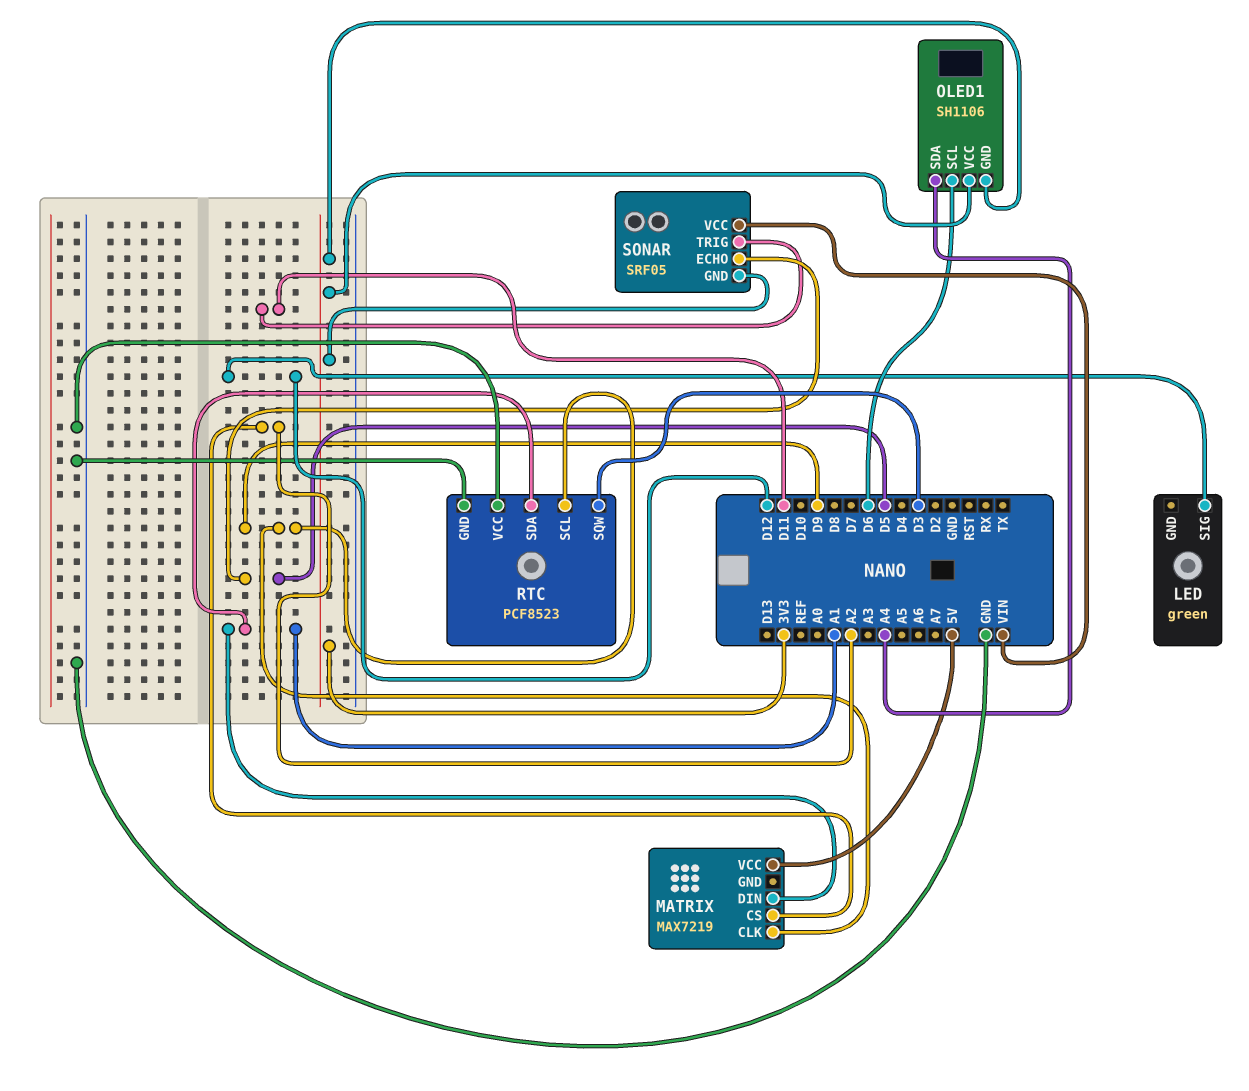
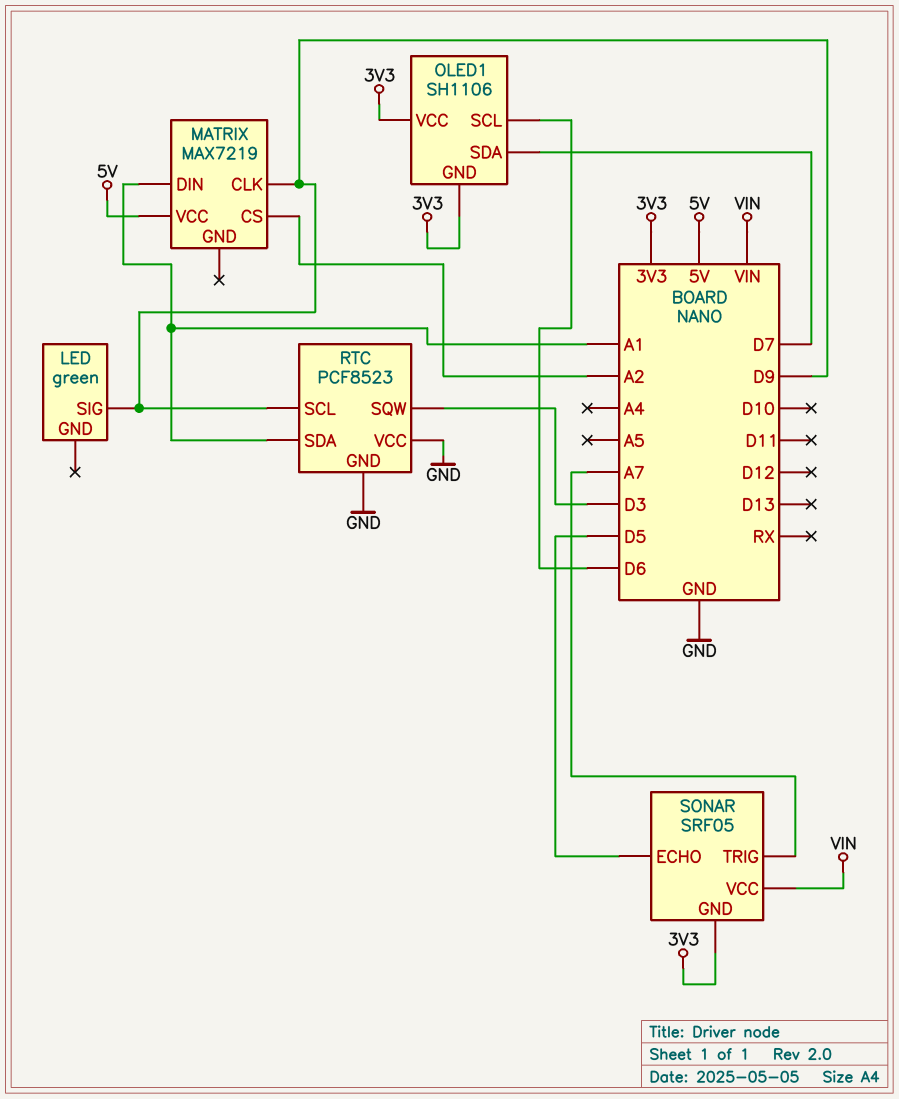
LED pin SIG: D12 -> D9
OLED1 pin SDA: A4 -> D7
SONAR pin TRIG: D11 -> A7

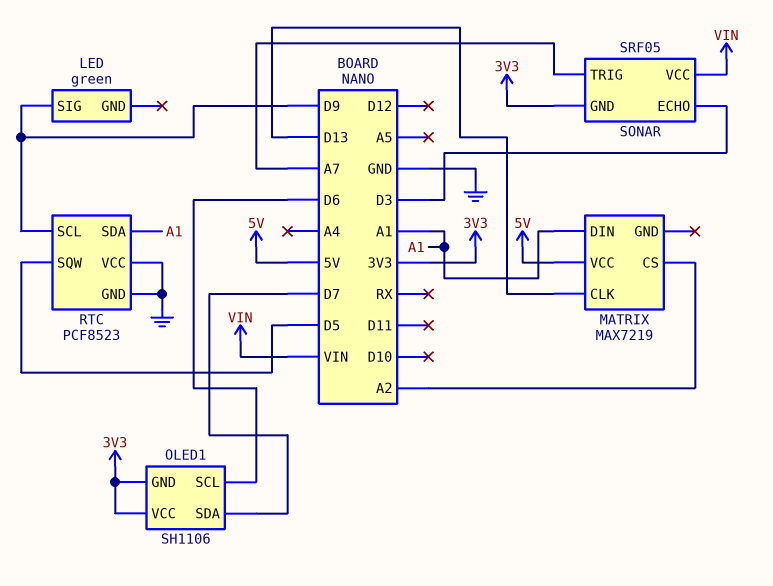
MATRIX pin CLK: D9 -> D13
RTC pin SQW: D3 -> D5
SONAR pin ECHO: D5 -> D3

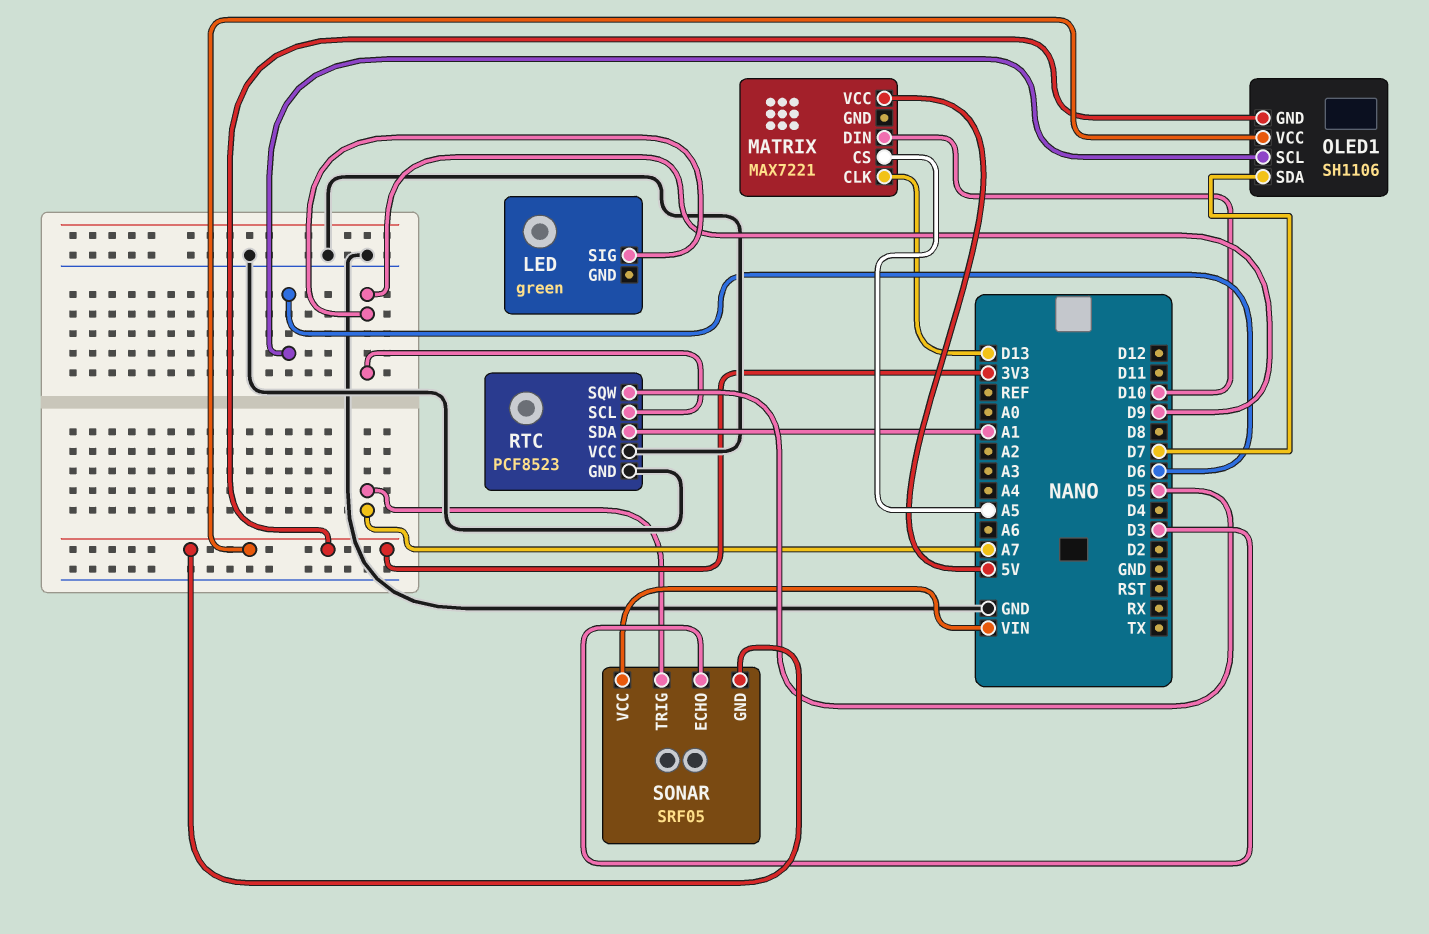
MATRIX: MAX7219 -> MAX7221
MATRIX pin CS: A2 -> A5
MATRIX pin DIN: A1 -> D10

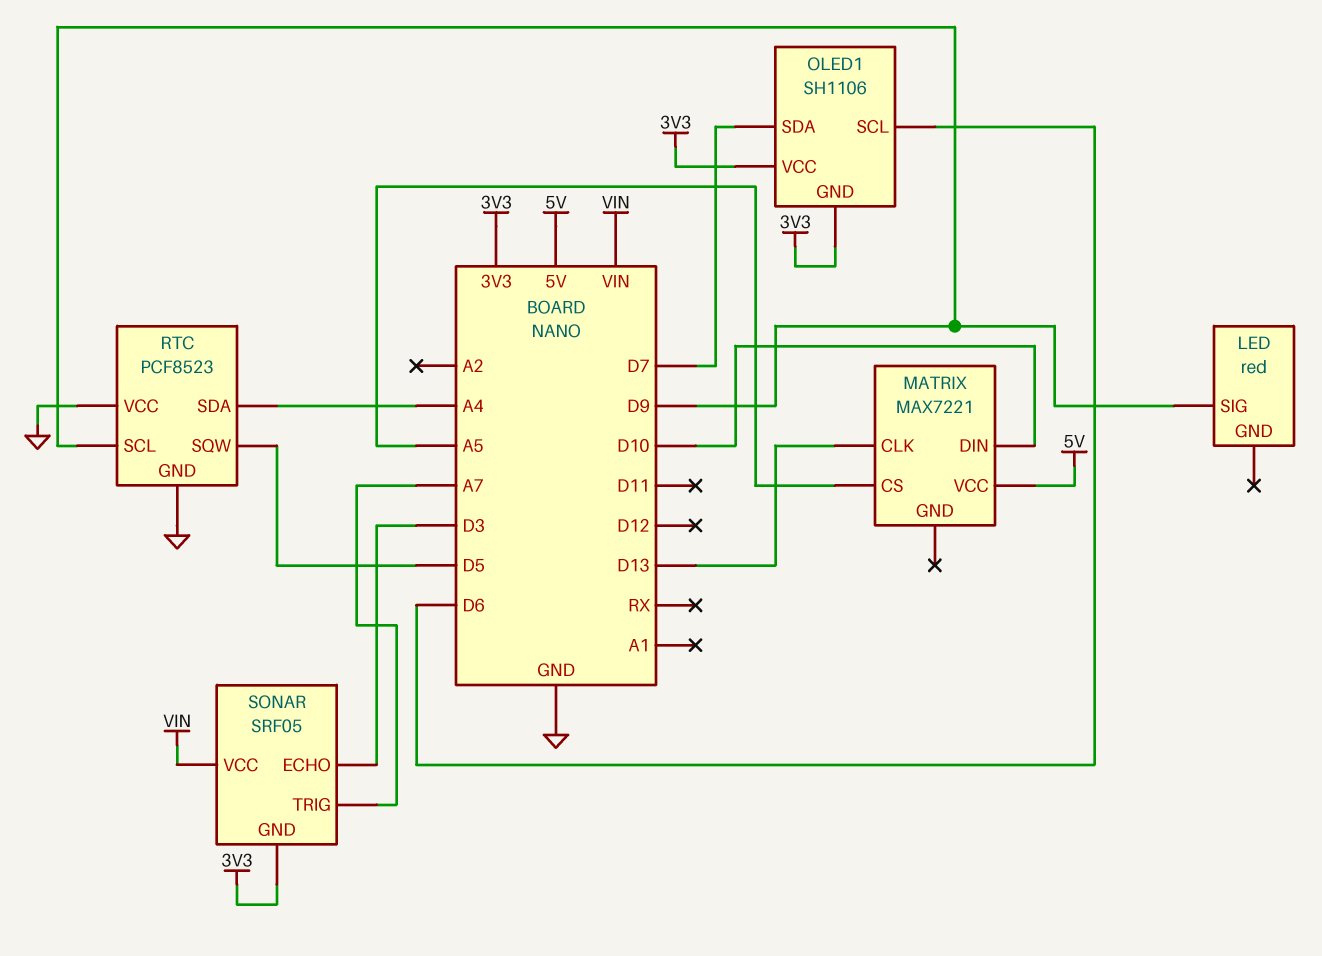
LED: green -> red
RTC pin SDA: A1 -> A4

